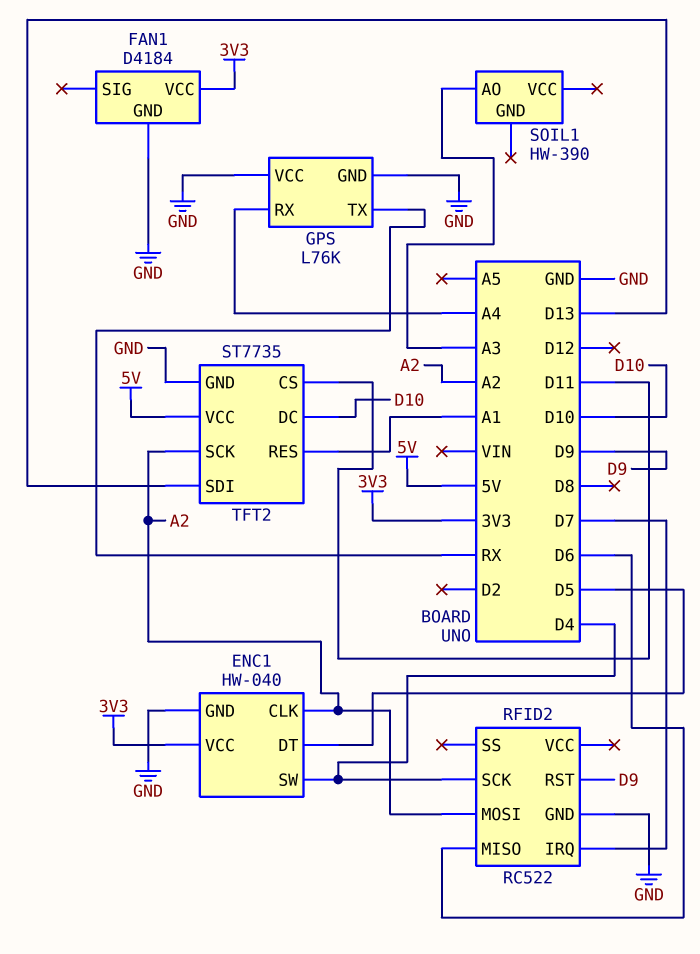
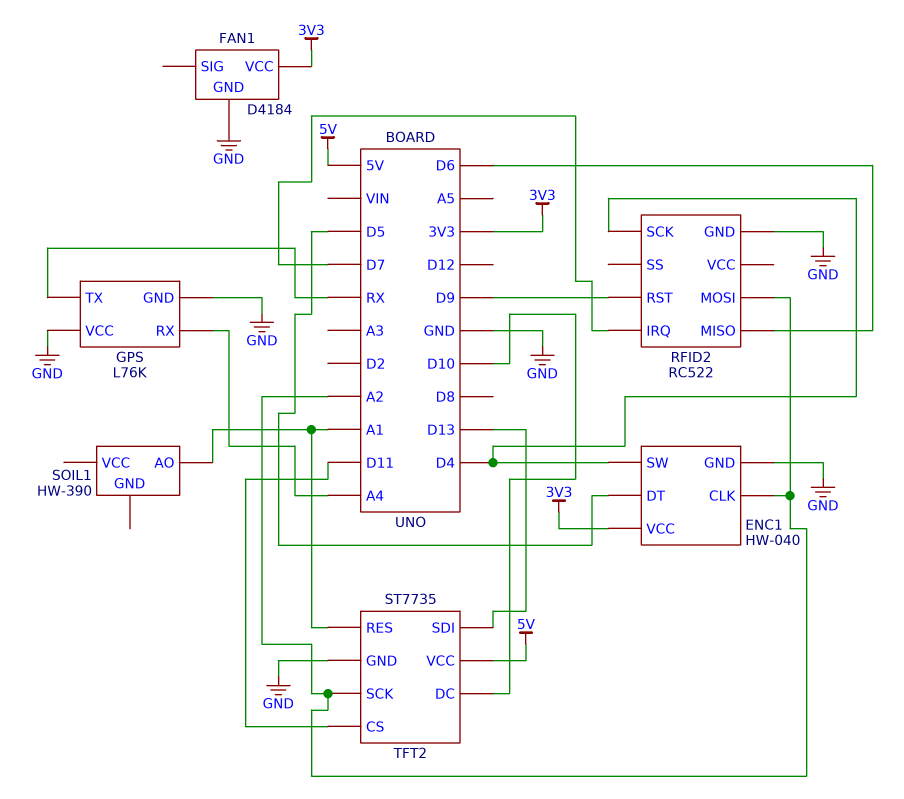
SOIL1 pin AO: A3 -> A1

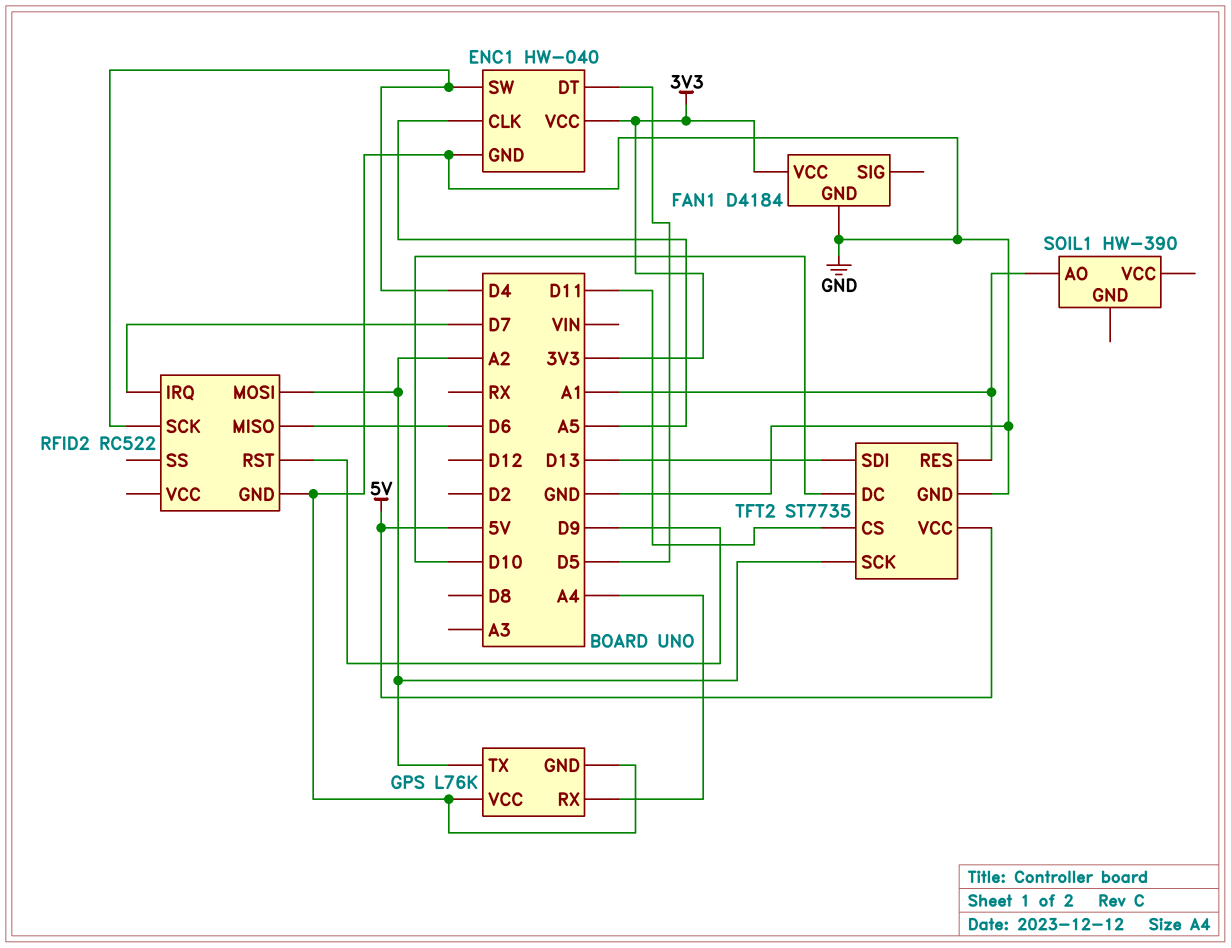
ENC1 pin CLK: A2 -> A5
GPS pin TX: RX -> A2

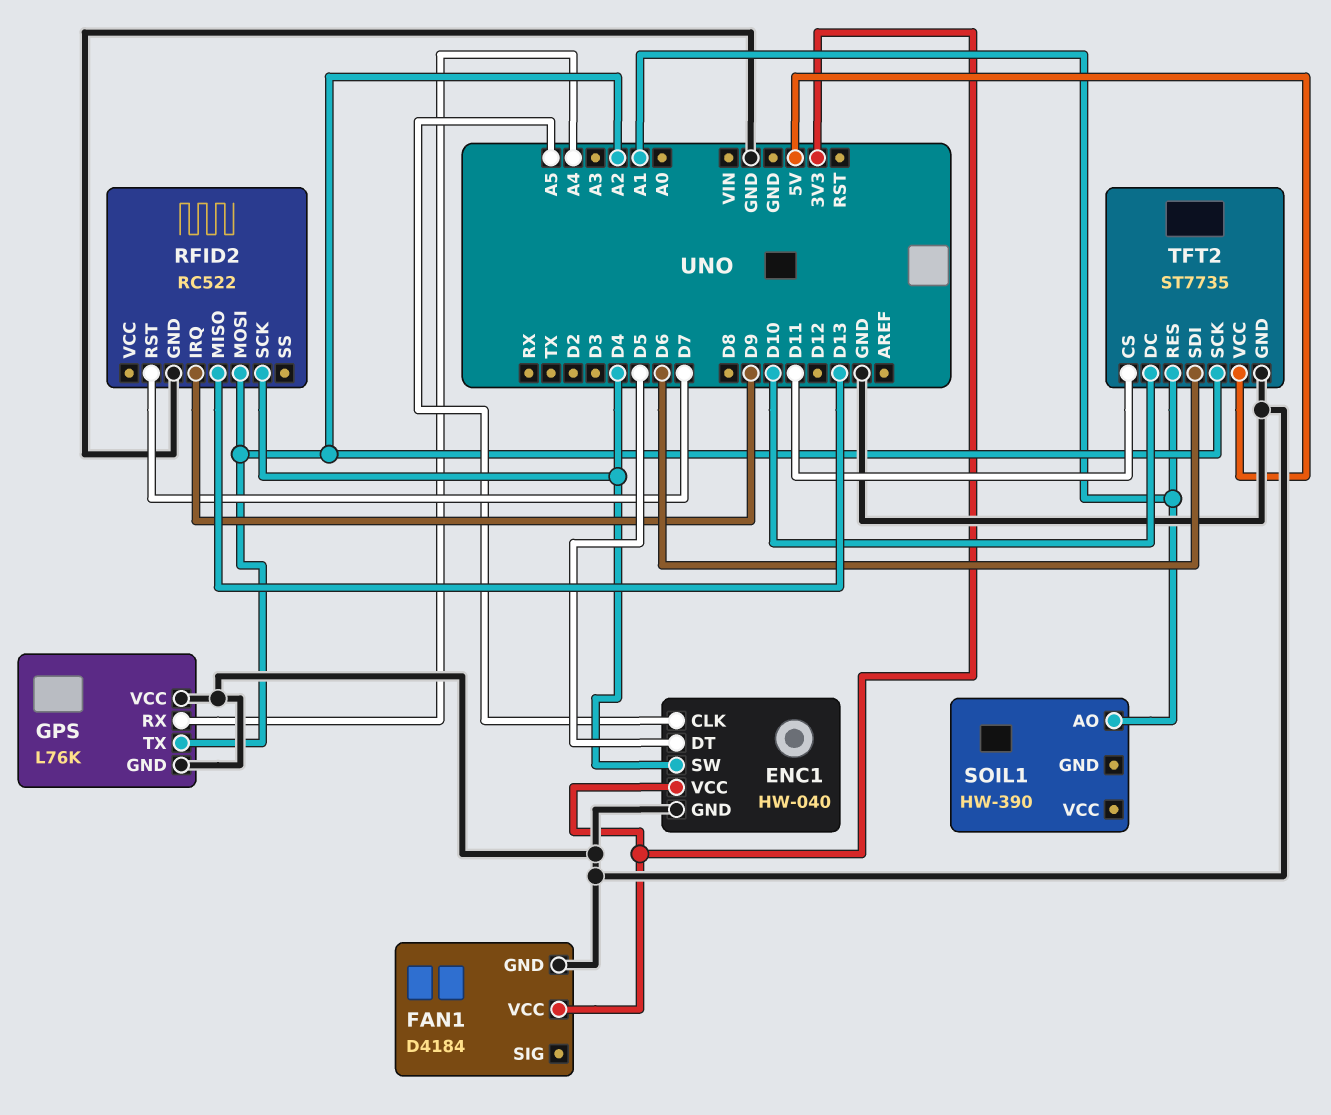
RFID2 pin IRQ: D7 -> D9
RFID2 pin MISO: D6 -> D13
RFID2 pin RST: D9 -> D7
TFT2 pin SDI: D13 -> D6

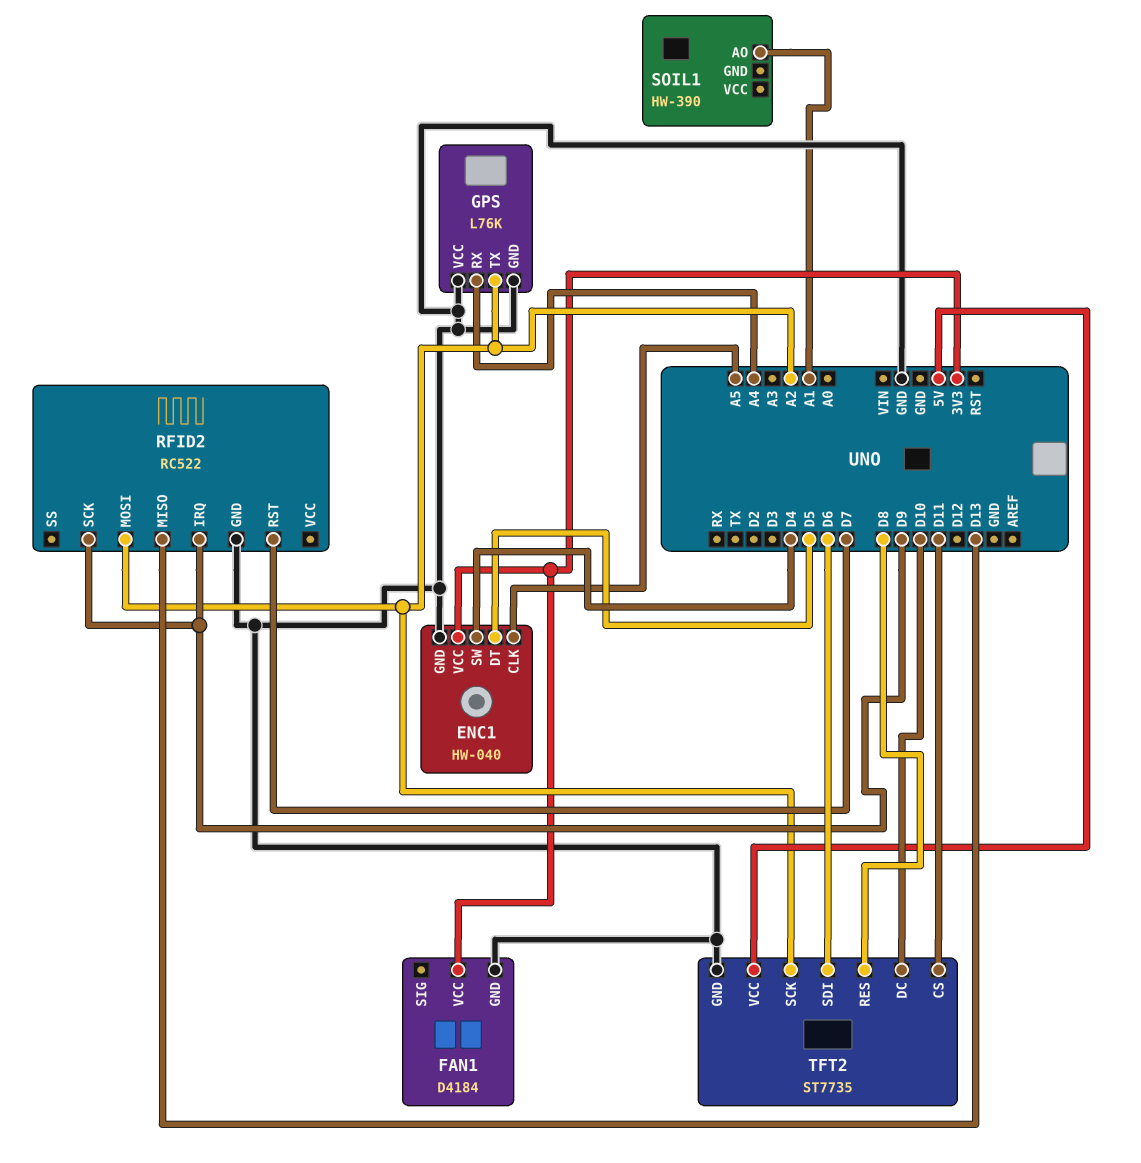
RFID2 pin SCK: D4 -> D9
TFT2 pin RES: A1 -> D8

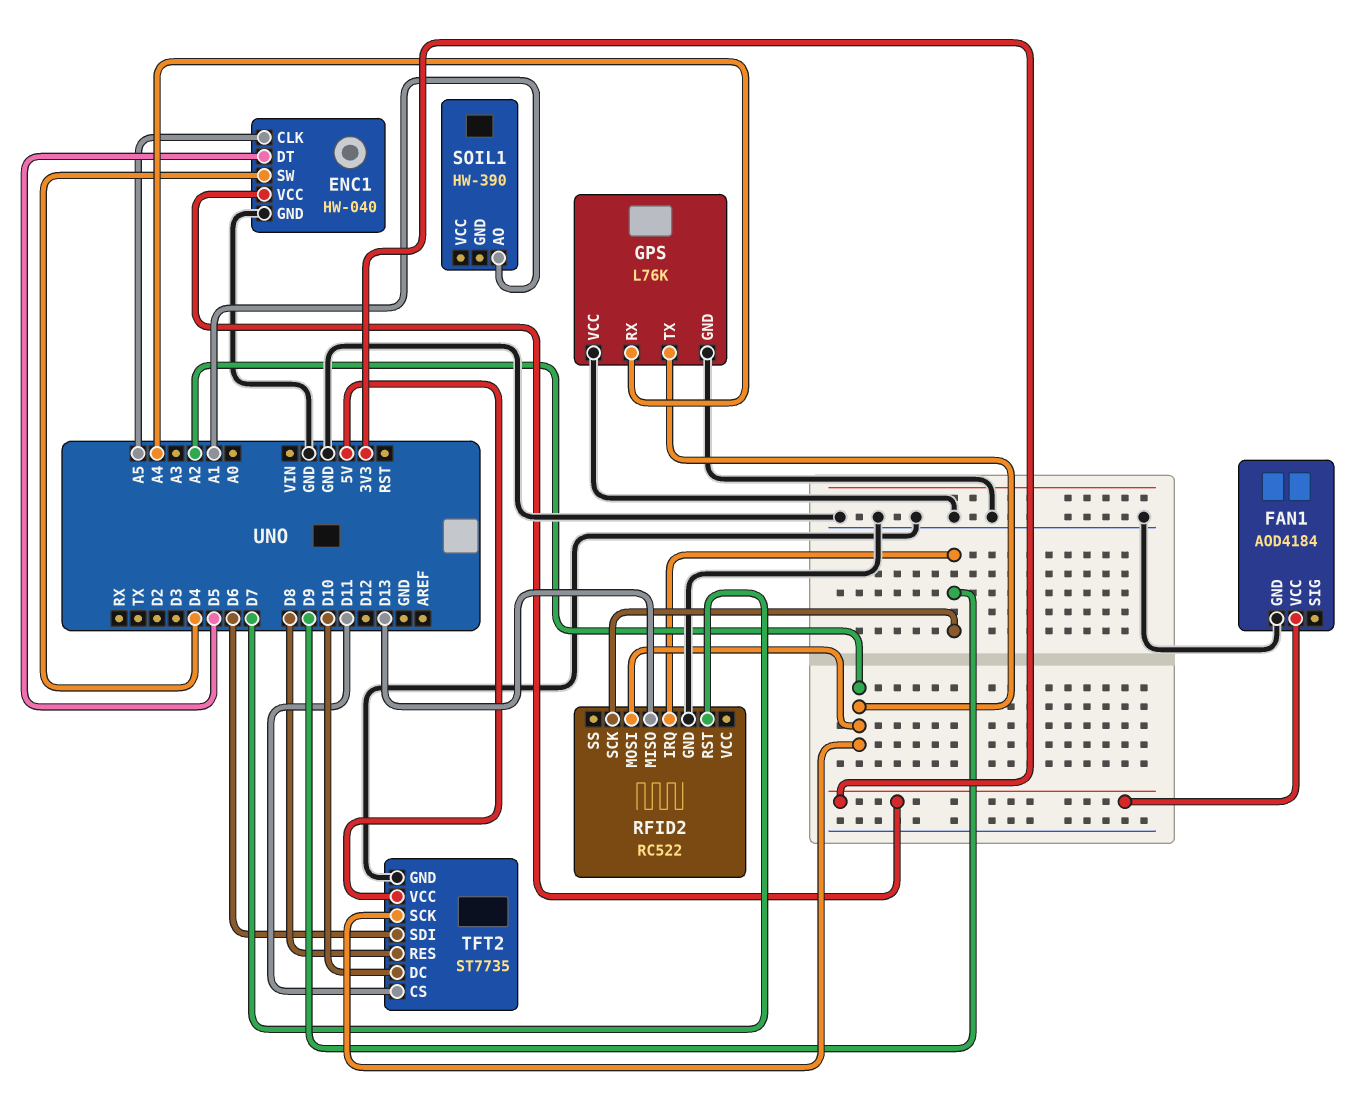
FAN1: D4184 -> AOD4184

